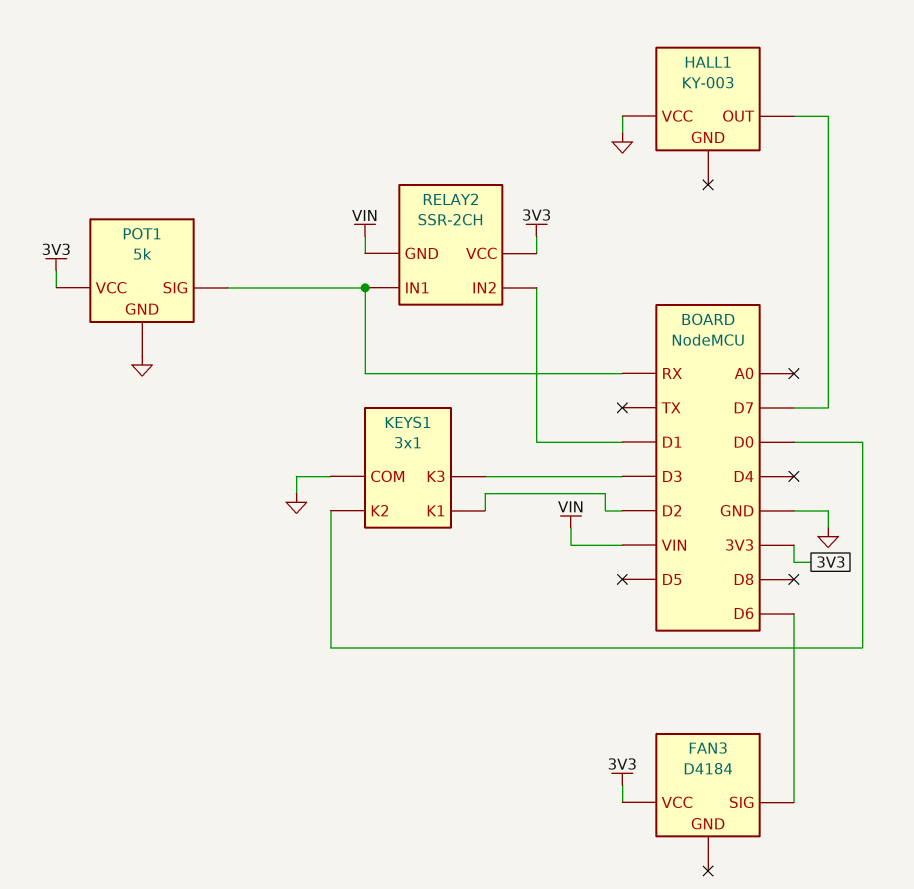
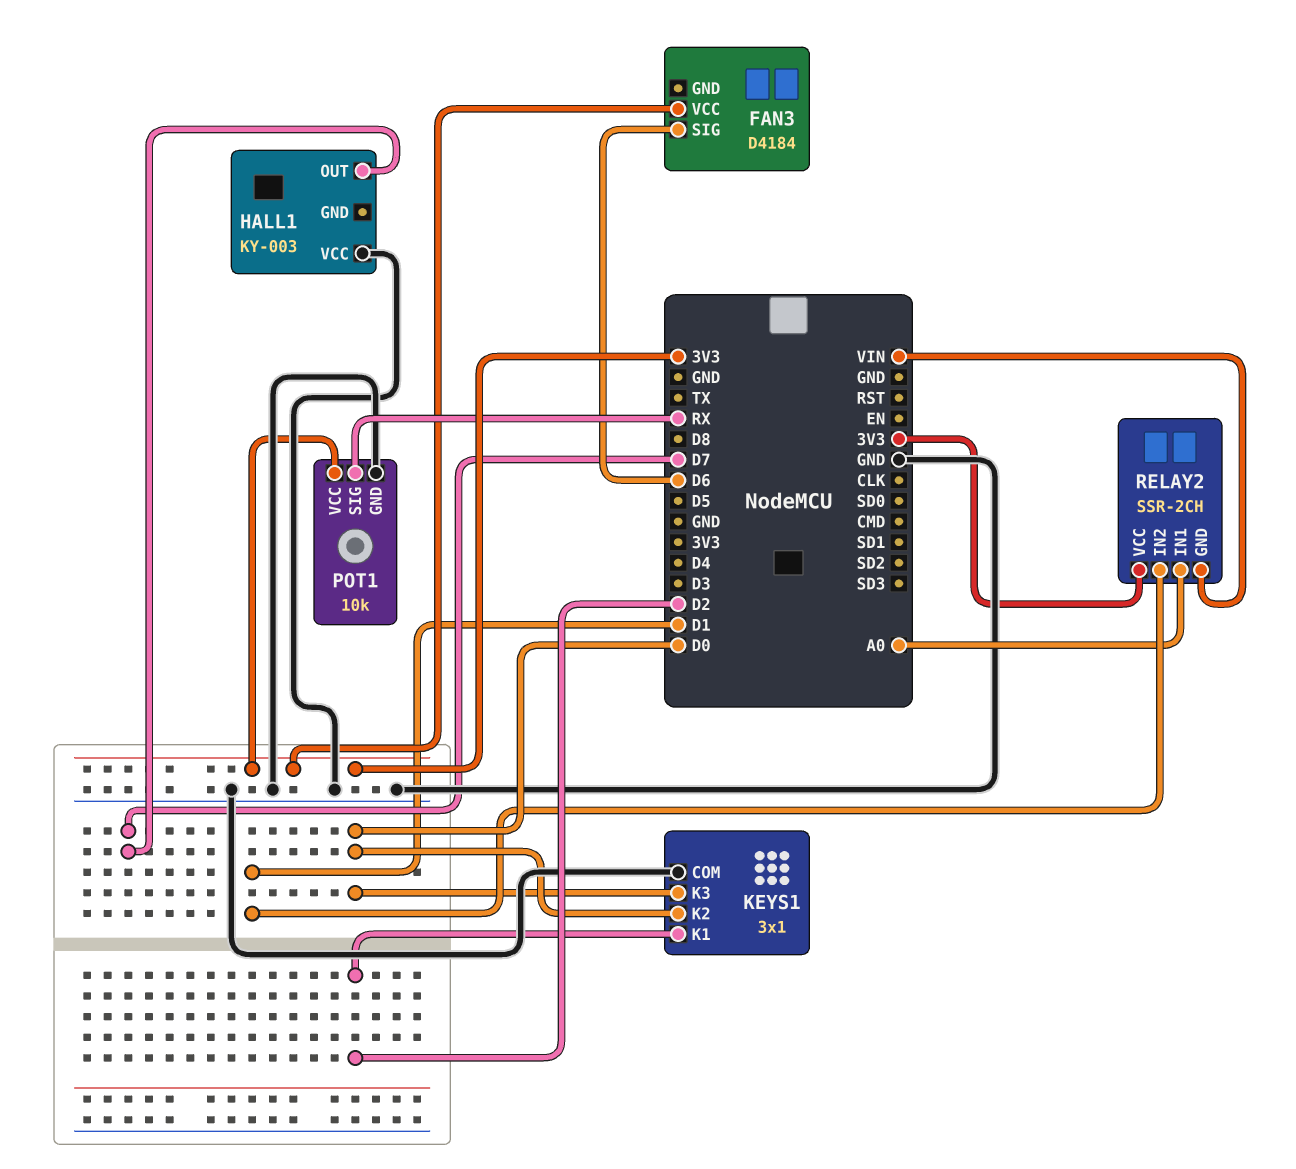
KEYS1 pin K3: D3 -> D0
POT1: 5k -> 10k
RELAY2 pin IN1: RX -> A0

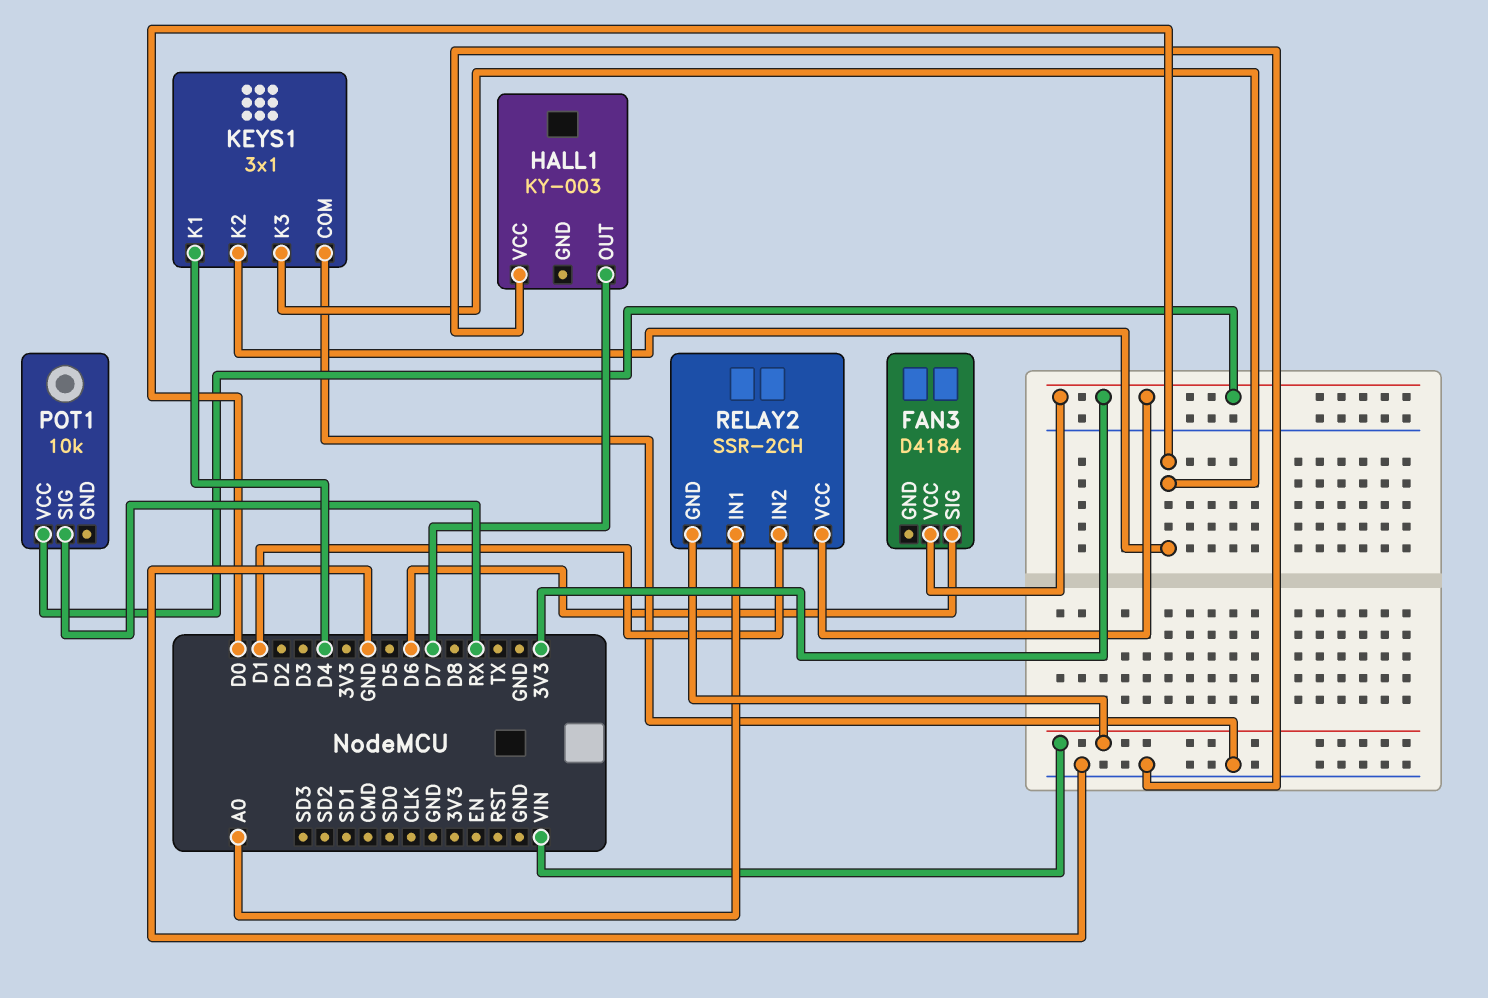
KEYS1 pin K1: D2 -> D4
POT1 pin GND: GND -> none

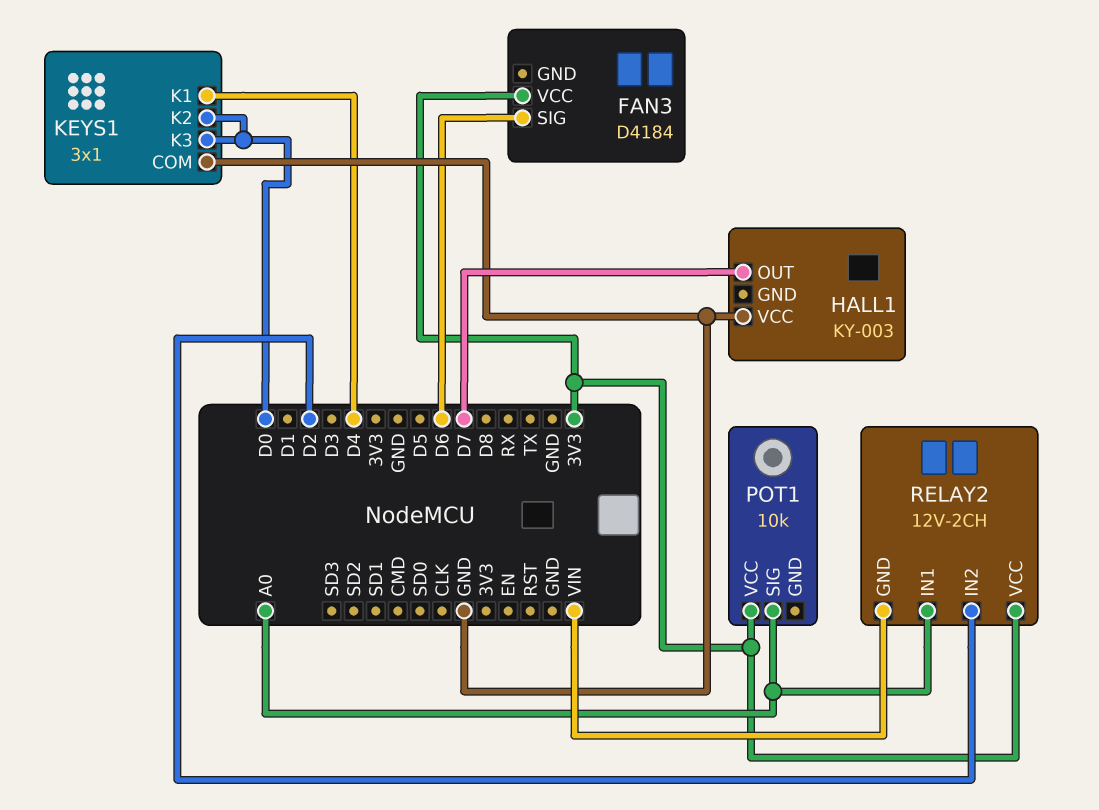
POT1 pin SIG: RX -> A0
RELAY2: SSR-2CH -> 12V-2CH
RELAY2 pin IN2: D1 -> D2

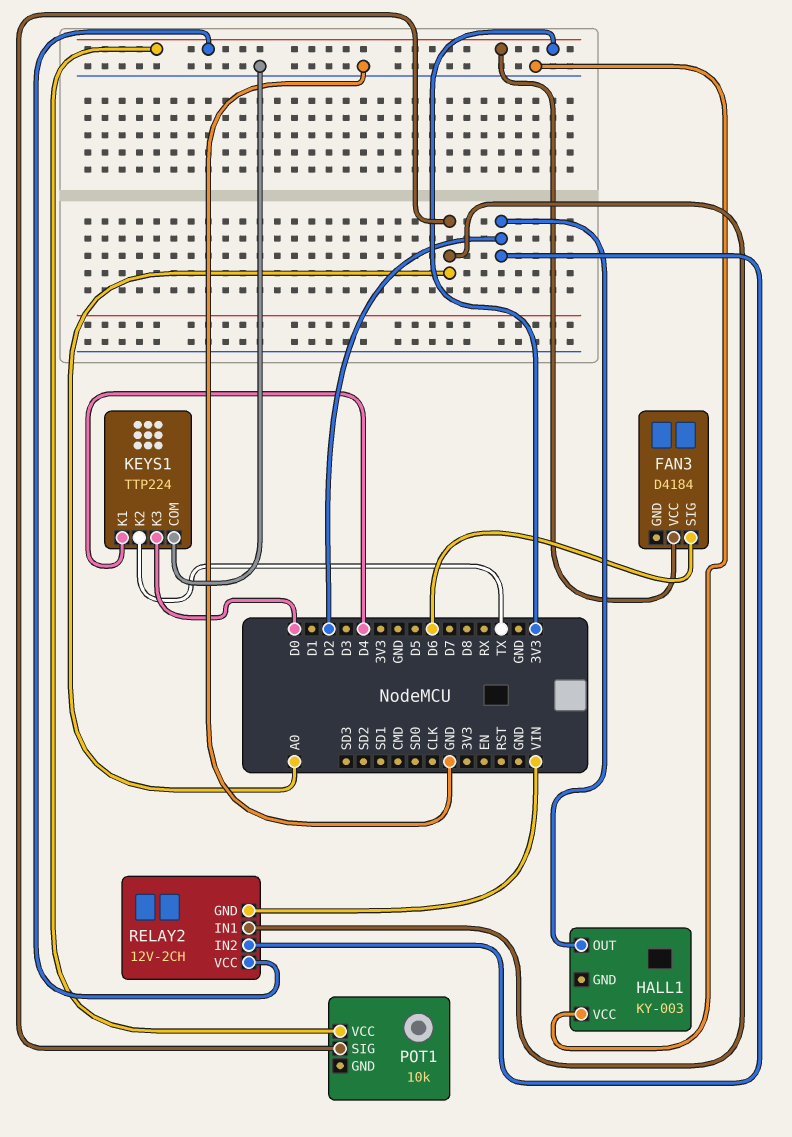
HALL1 pin OUT: D7 -> D2
KEYS1: 3x1 -> TTP224
KEYS1 pin K2: D0 -> TX

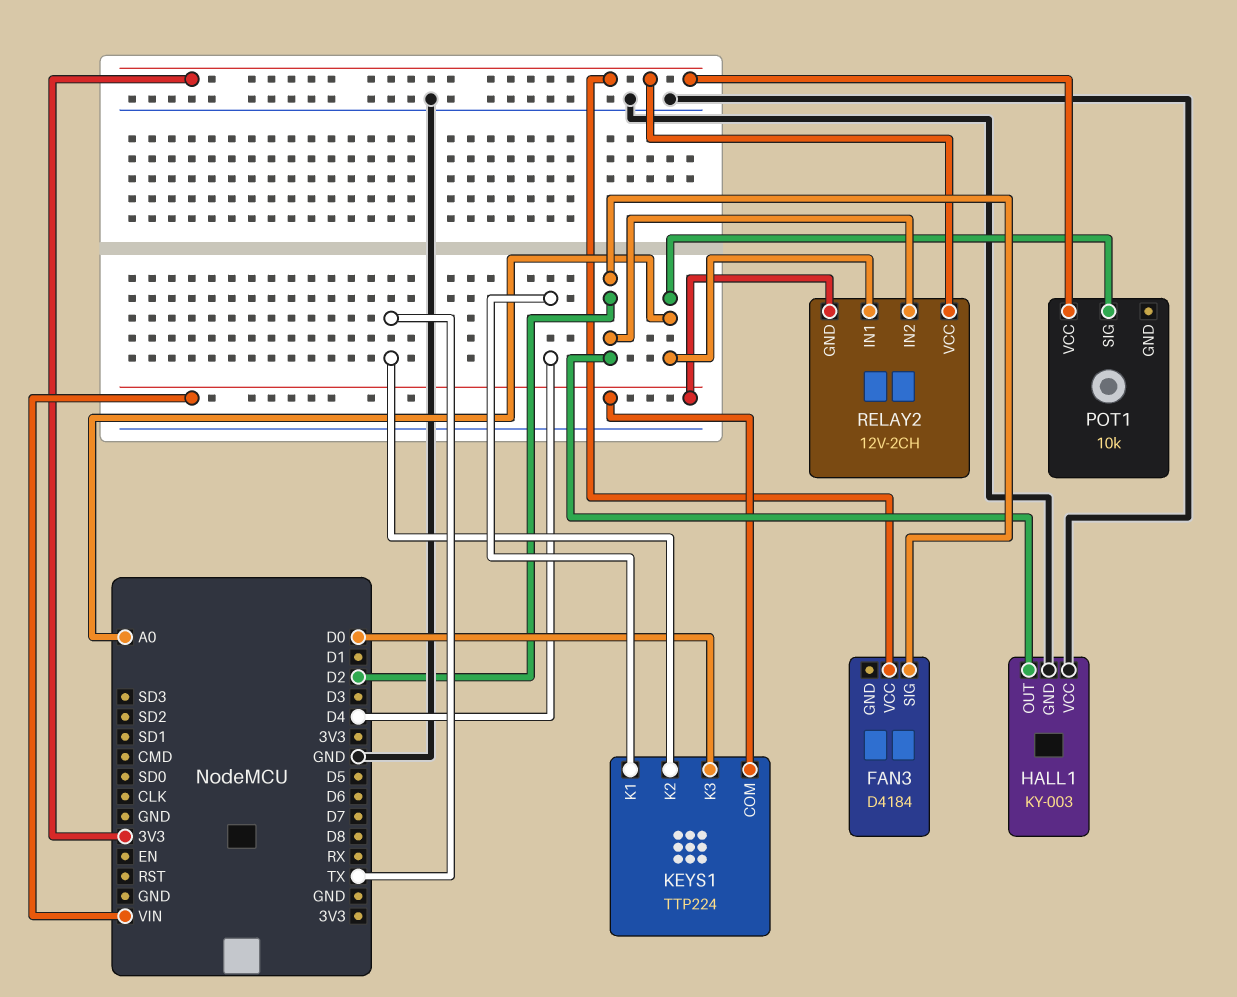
FAN3 pin SIG: D6 -> D2
HALL1 pin GND: none -> GND
KEYS1 pin COM: GND -> VIN

